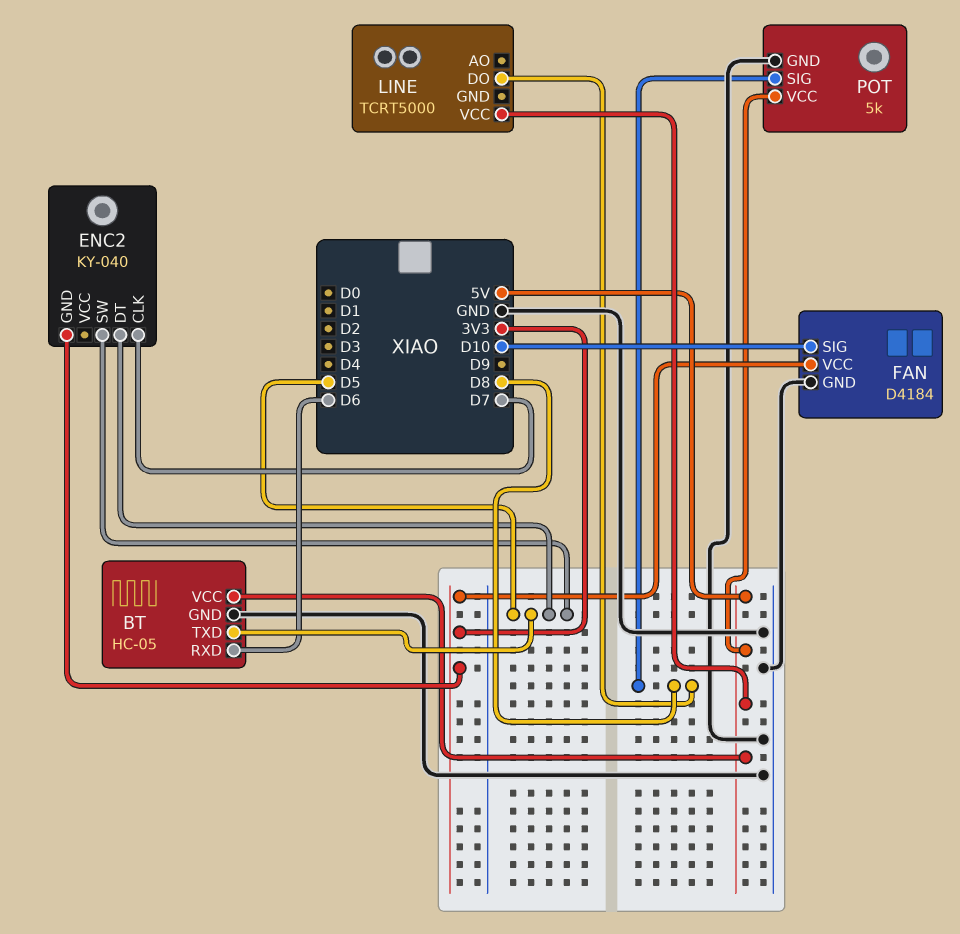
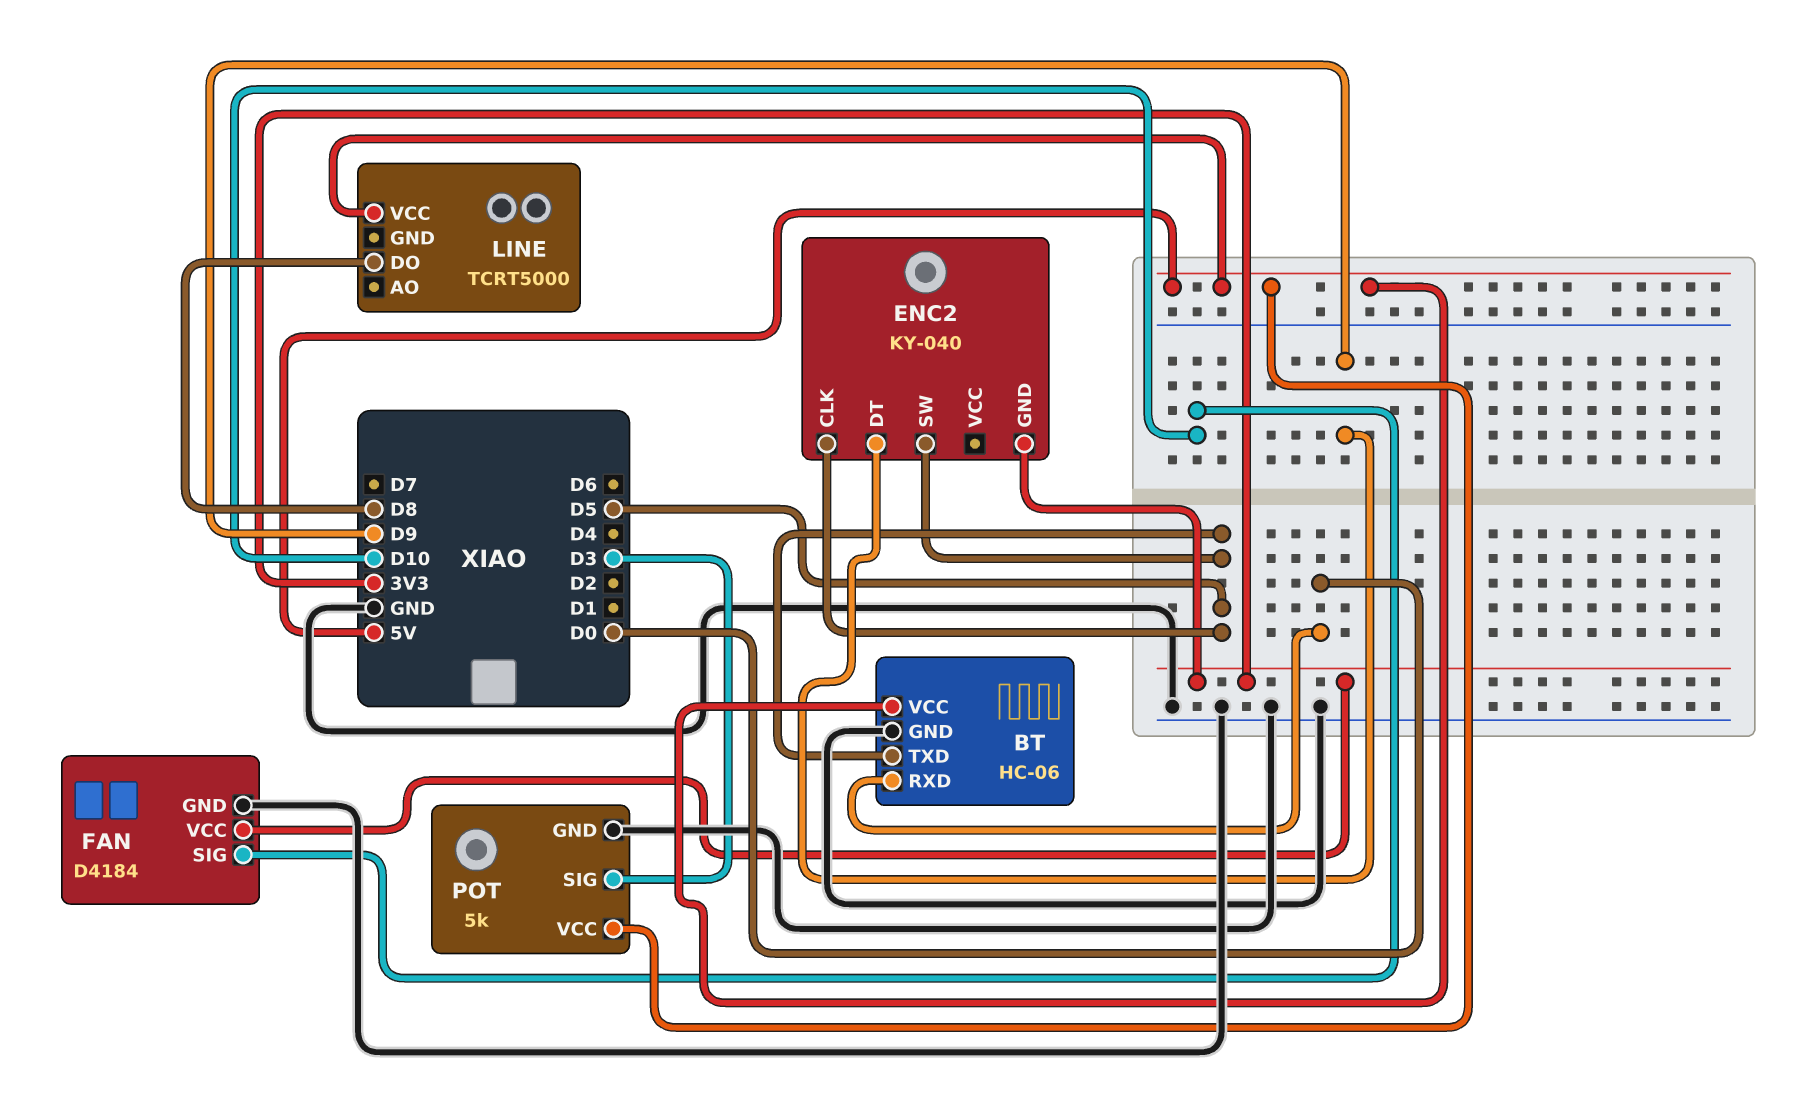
BT: HC-05 -> HC-06
BT pin RXD: D6 -> D0
ENC2 pin CLK: D7 -> D5
ENC2 pin DT: D5 -> D9
POT pin SIG: D8 -> D3

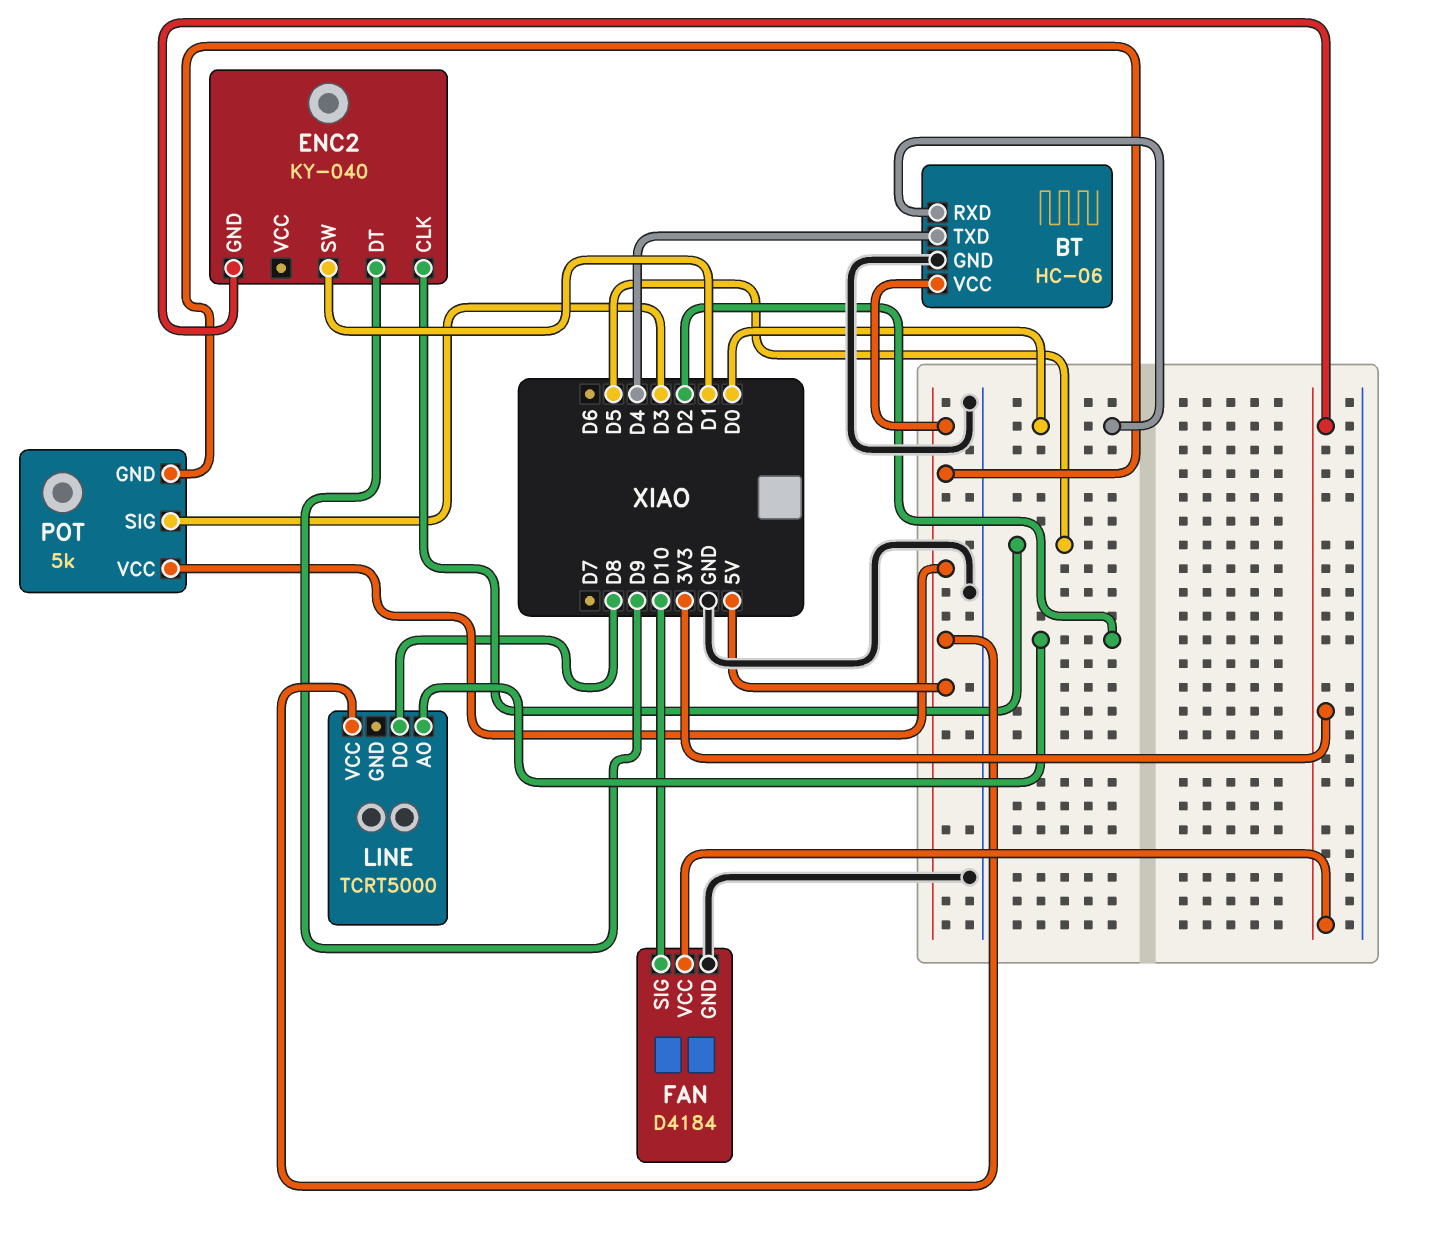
BT pin TXD: D5 -> D4
ENC2 pin SW: D5 -> D1
LINE pin AO: none -> D2
POT pin GND: GND -> 5V

